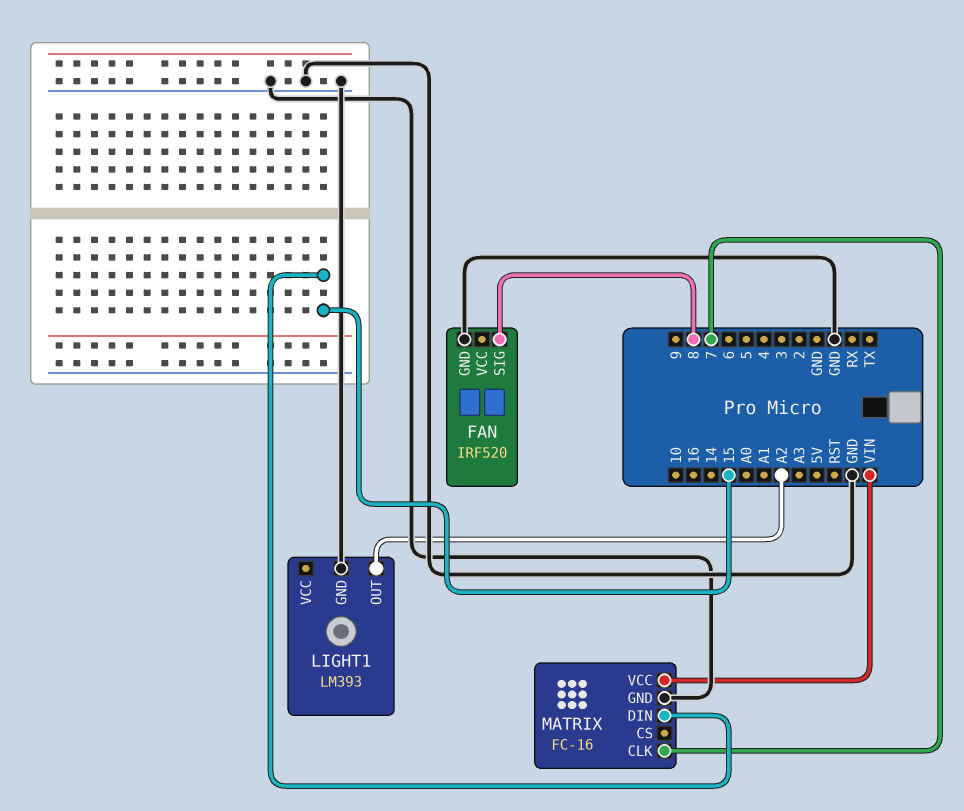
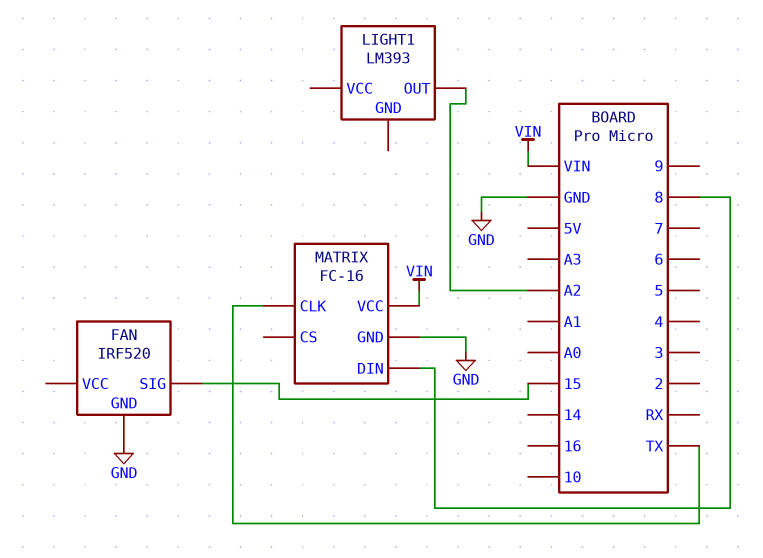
FAN pin SIG: 8 -> 15
LIGHT1 pin GND: GND -> none
MATRIX pin CLK: 7 -> TX
MATRIX pin DIN: 15 -> 8

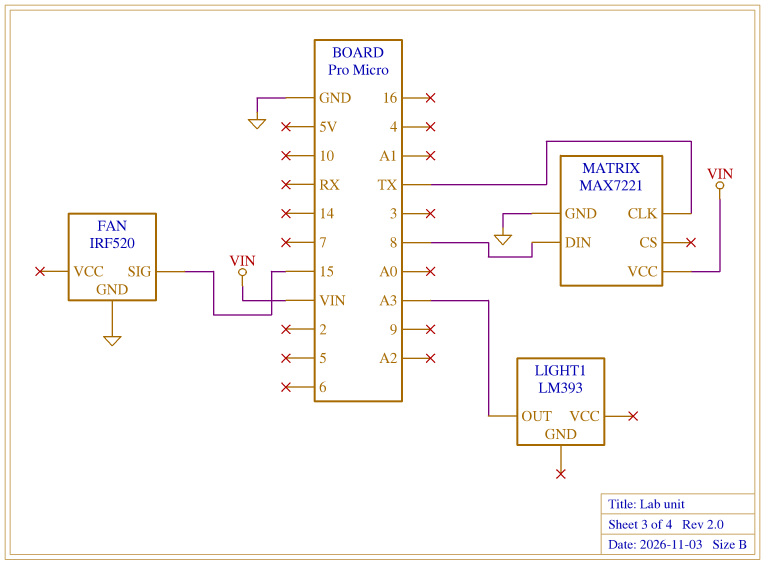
LIGHT1 pin OUT: A2 -> A3
MATRIX: FC-16 -> MAX7221

